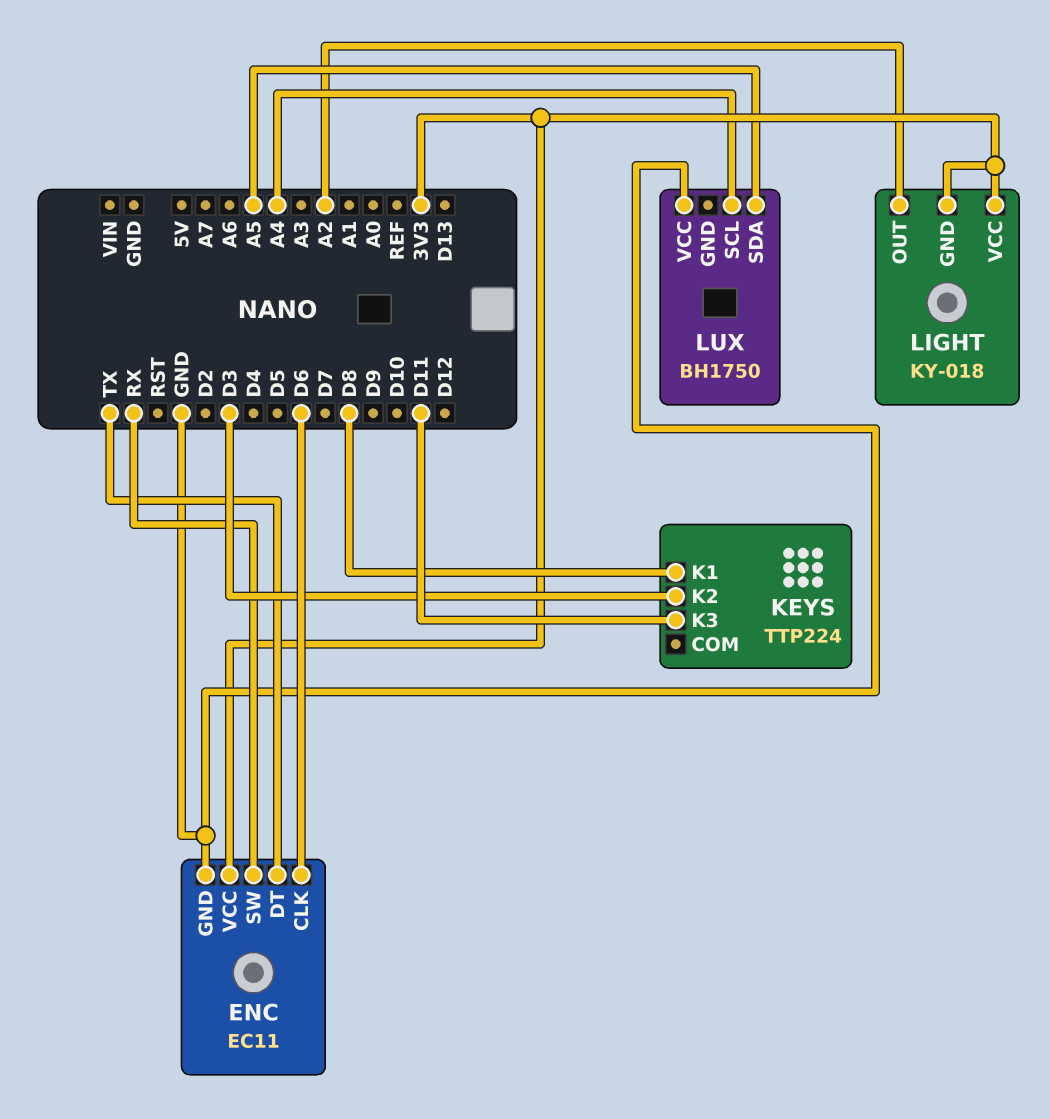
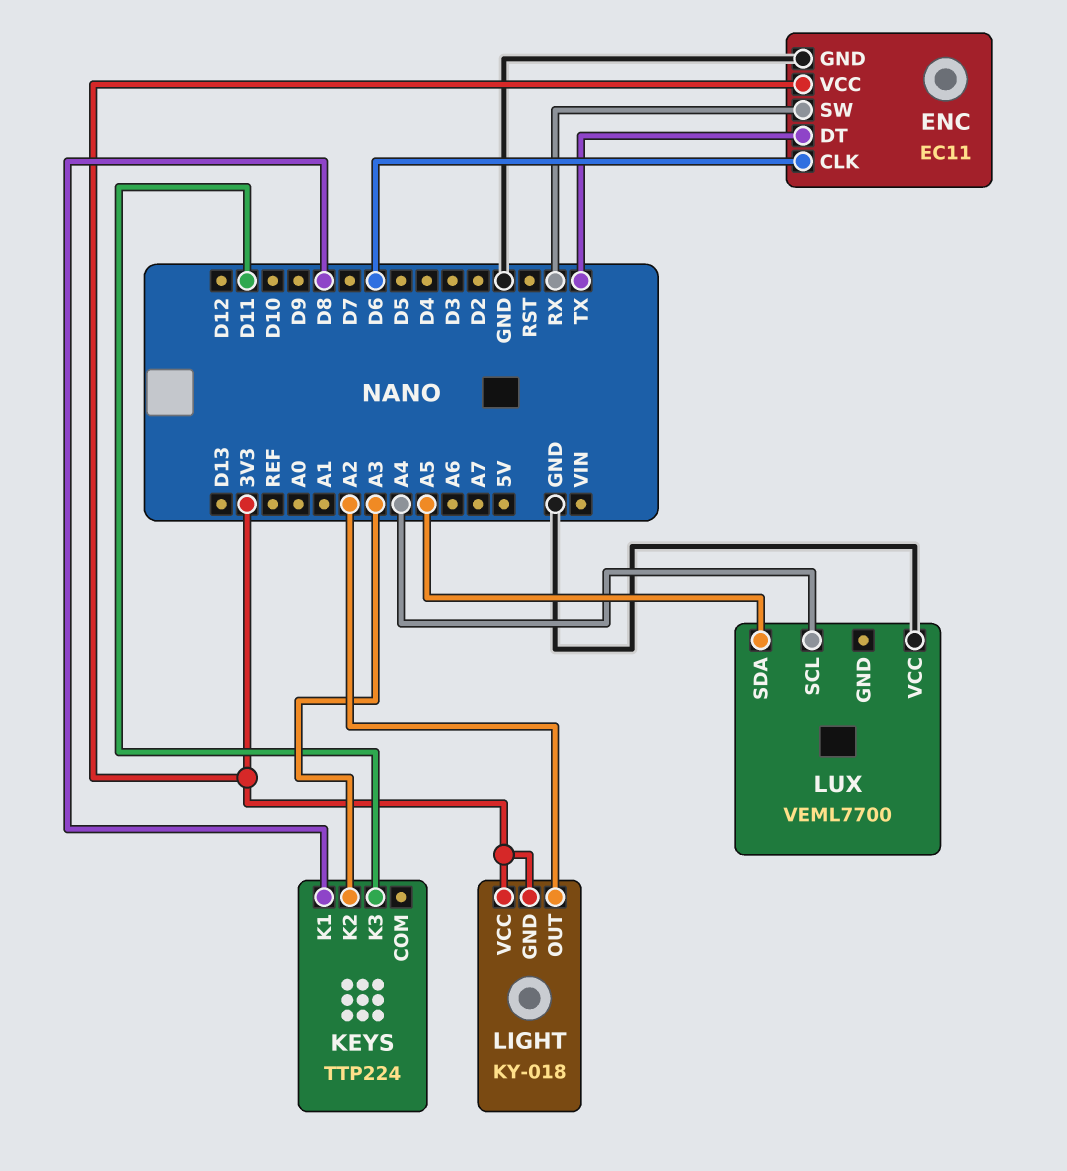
KEYS pin K2: D3 -> A3
LUX: BH1750 -> VEML7700

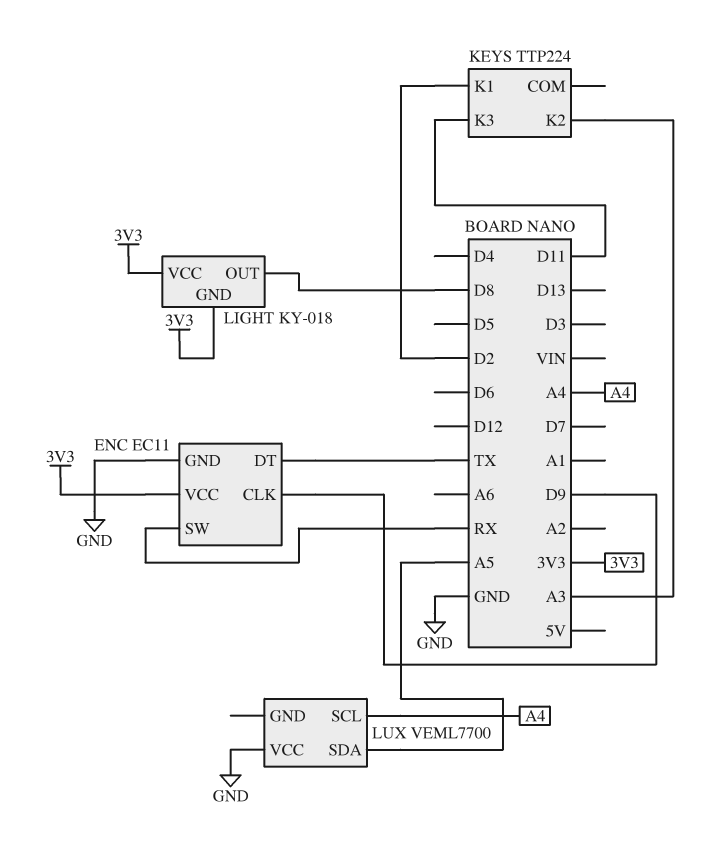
ENC pin CLK: D6 -> D9
KEYS pin K1: D8 -> D2
LIGHT pin OUT: A2 -> D8

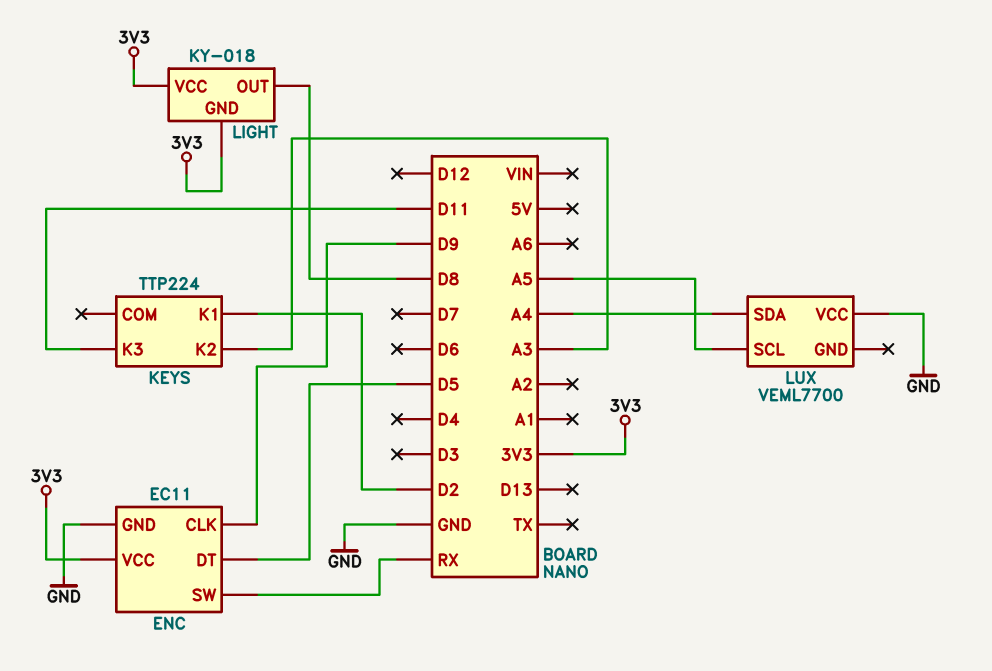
ENC pin DT: TX -> D5
LUX pin SCL: A4 -> A5
LUX pin SDA: A5 -> A4

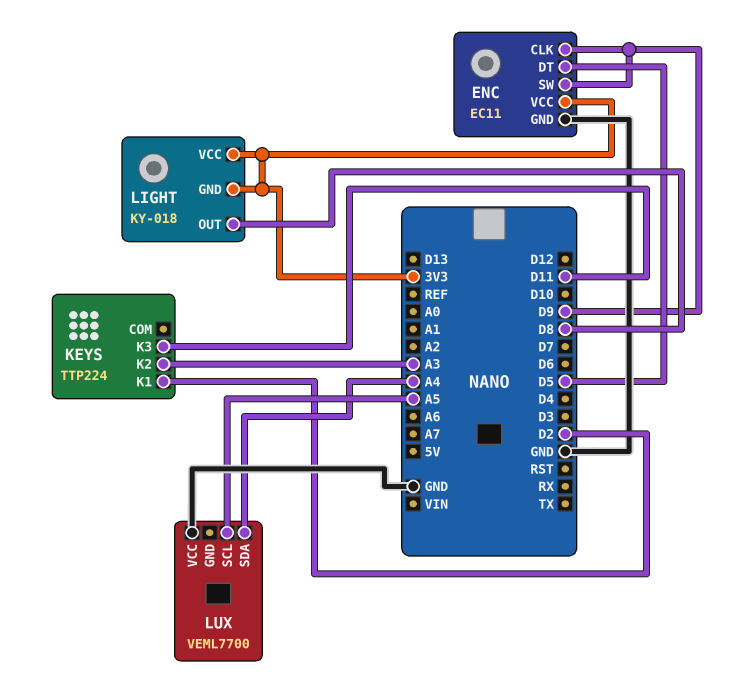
ENC pin SW: RX -> D9

